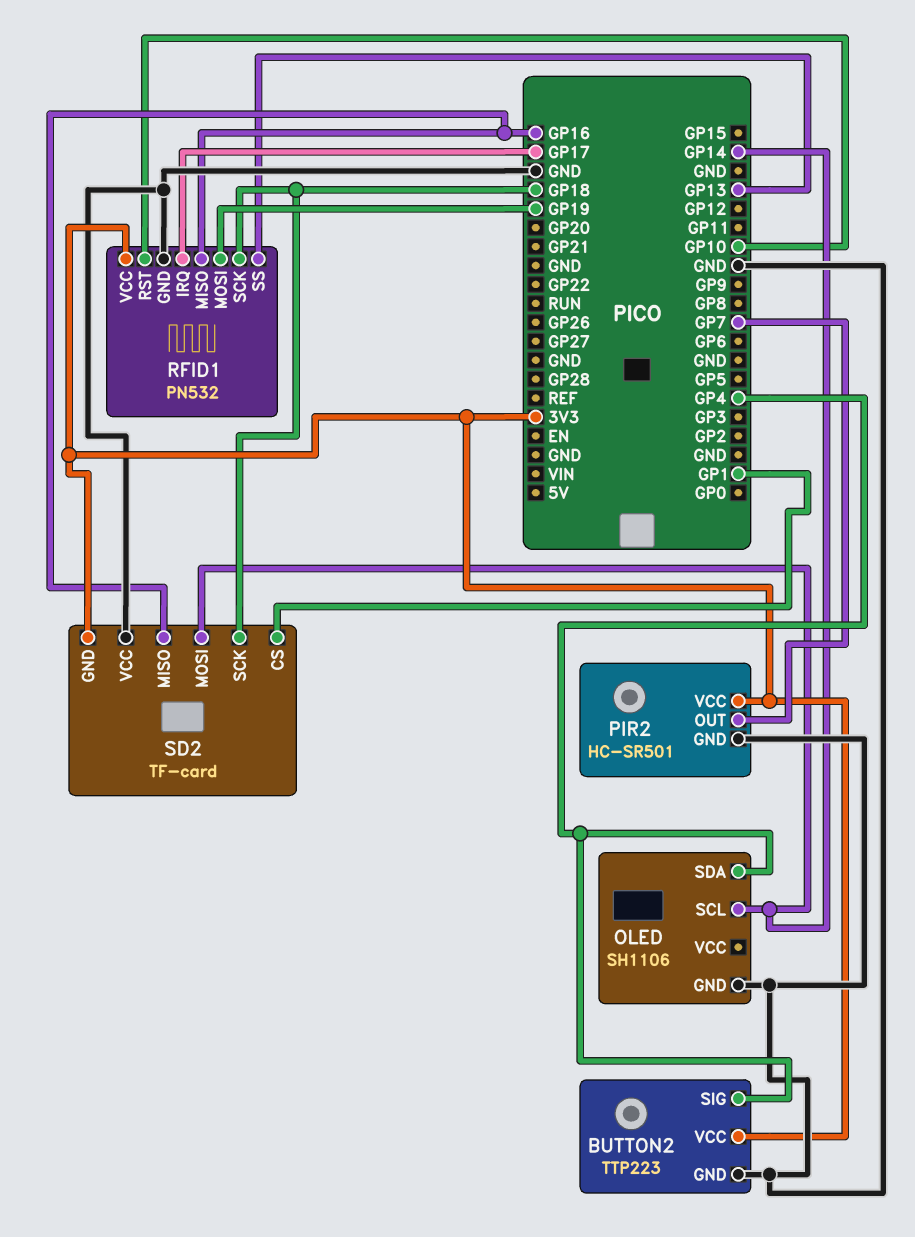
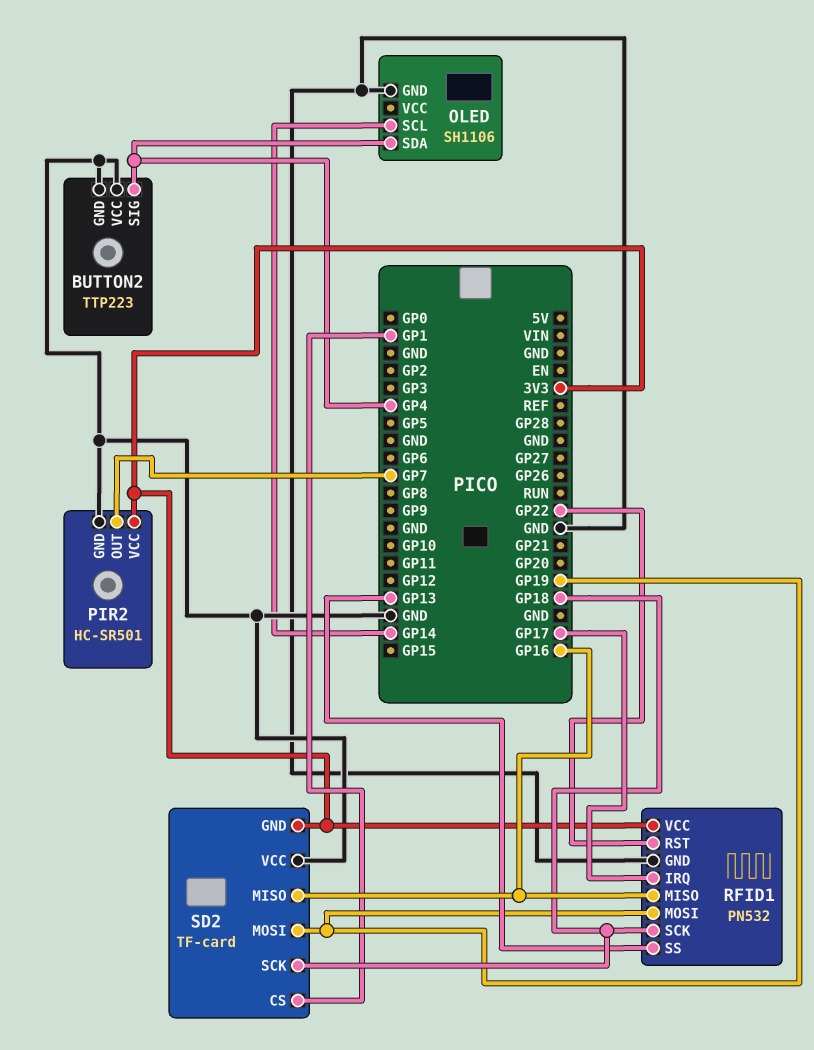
BUTTON2 pin VCC: 3V3 -> GND
RFID1 pin RST: GP10 -> GP22
SD2 pin MOSI: GP14 -> GP19

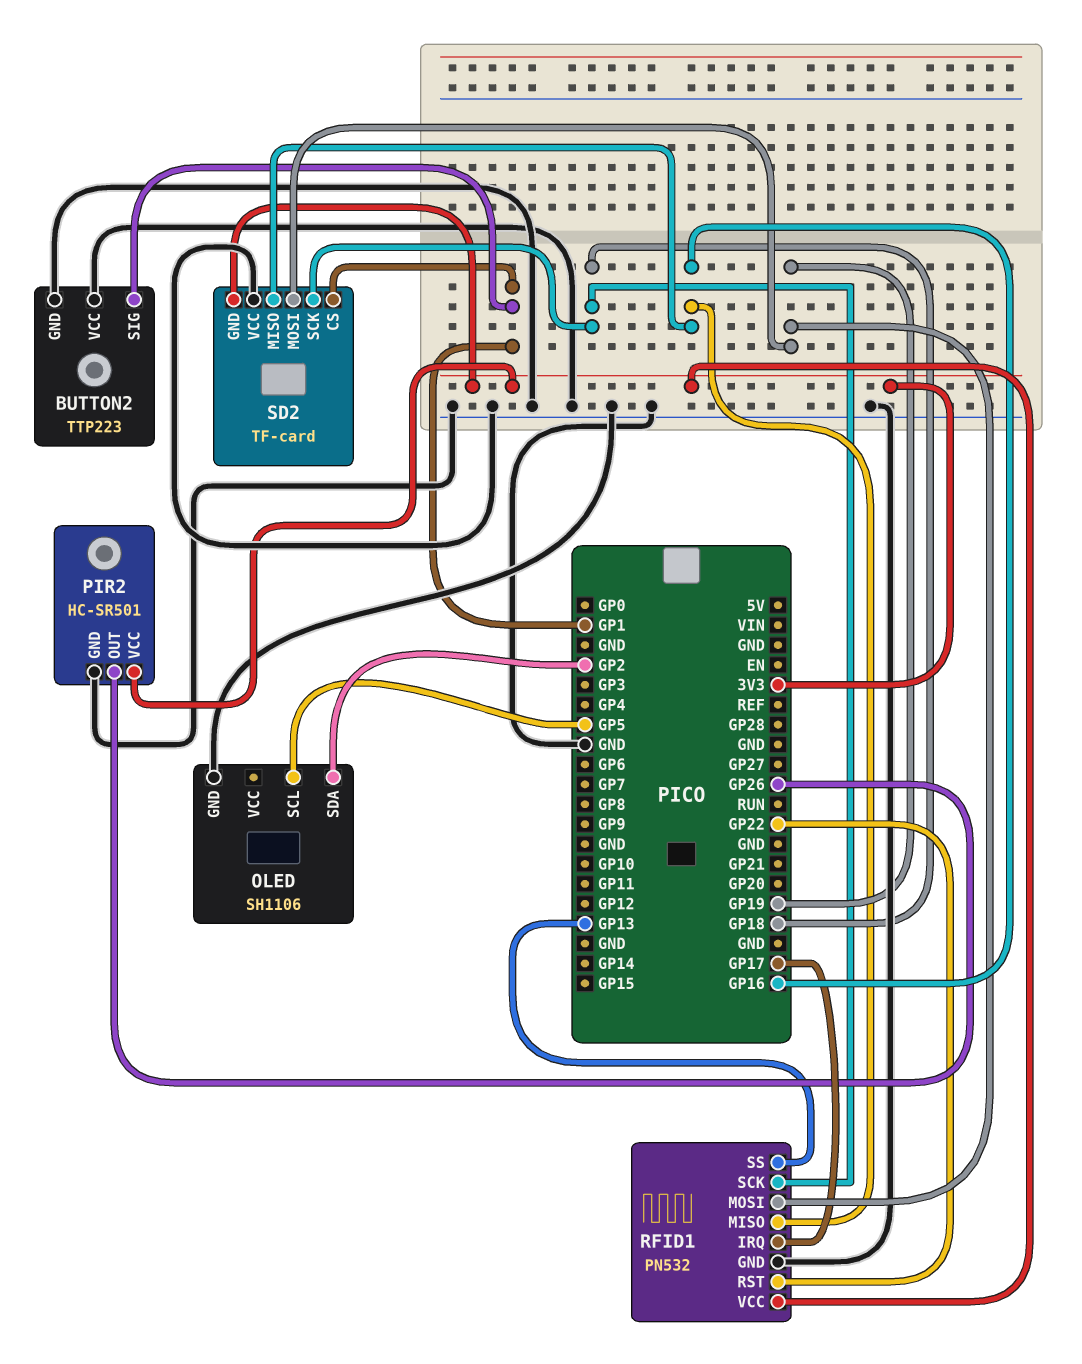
BUTTON2 pin SIG: GP4 -> GP1
OLED pin SCL: GP14 -> GP5
OLED pin SDA: GP4 -> GP2
PIR2 pin OUT: GP7 -> GP26

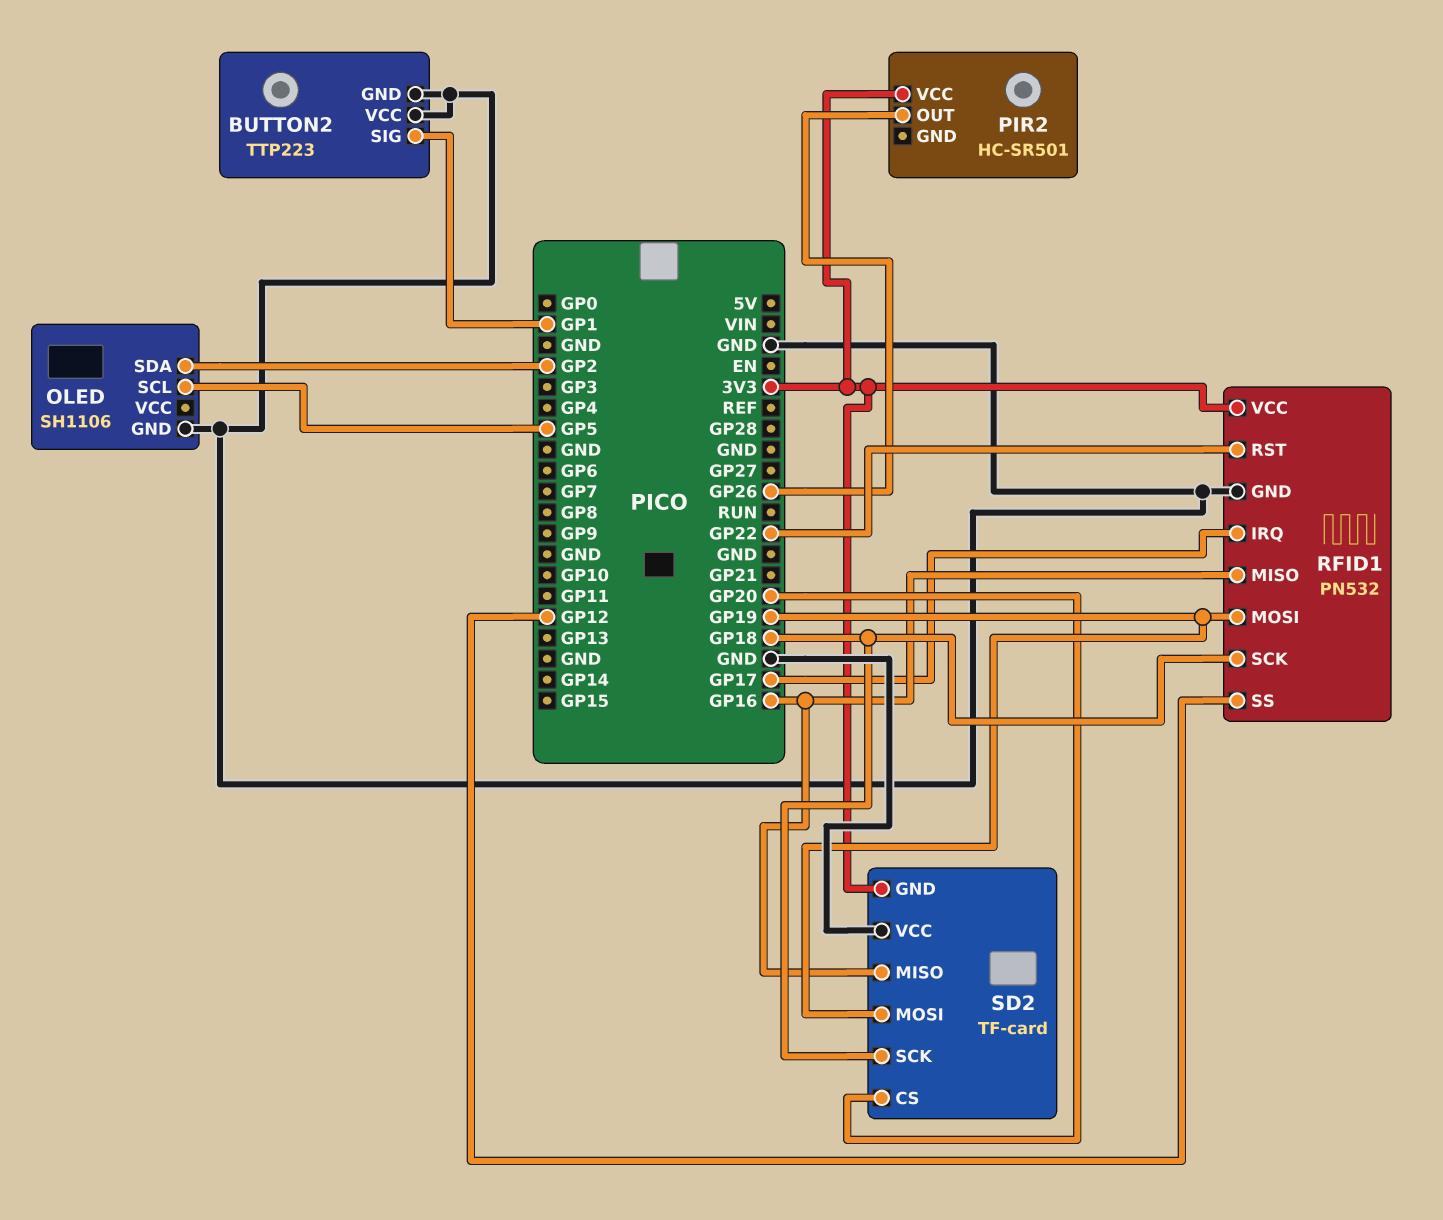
PIR2 pin GND: GND -> none
RFID1 pin SS: GP13 -> GP12
SD2 pin CS: GP1 -> GP20

